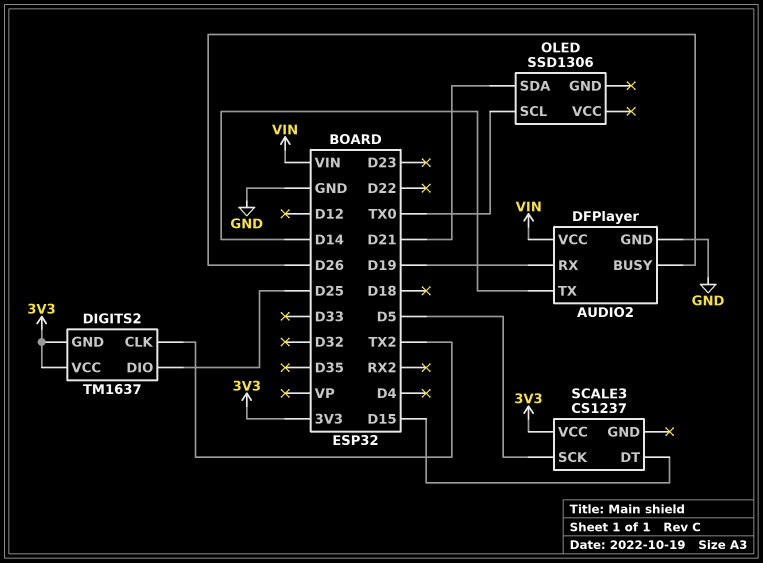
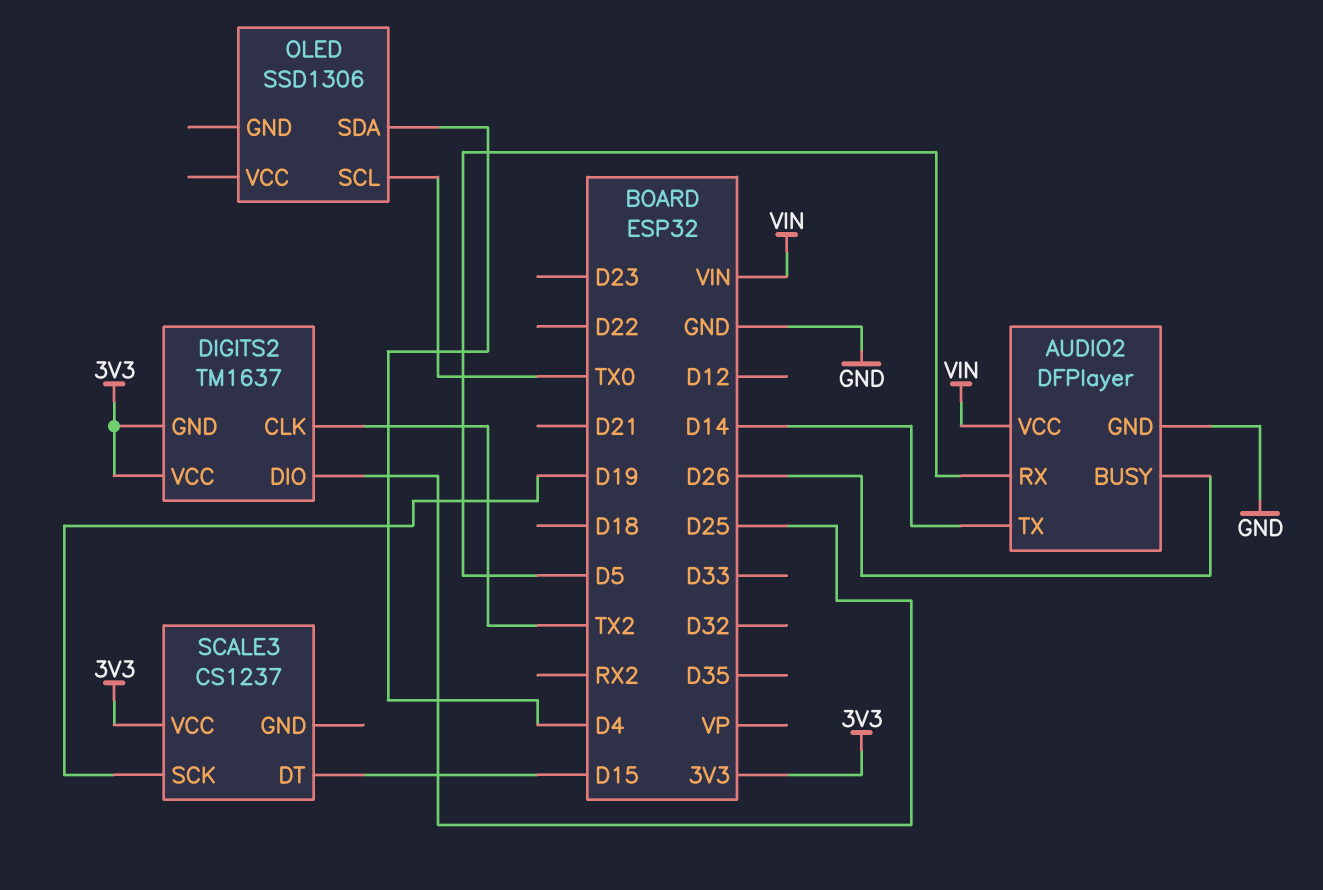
AUDIO2 pin RX: D19 -> D5
OLED pin SDA: D21 -> D4
SCALE3 pin SCK: D5 -> D19

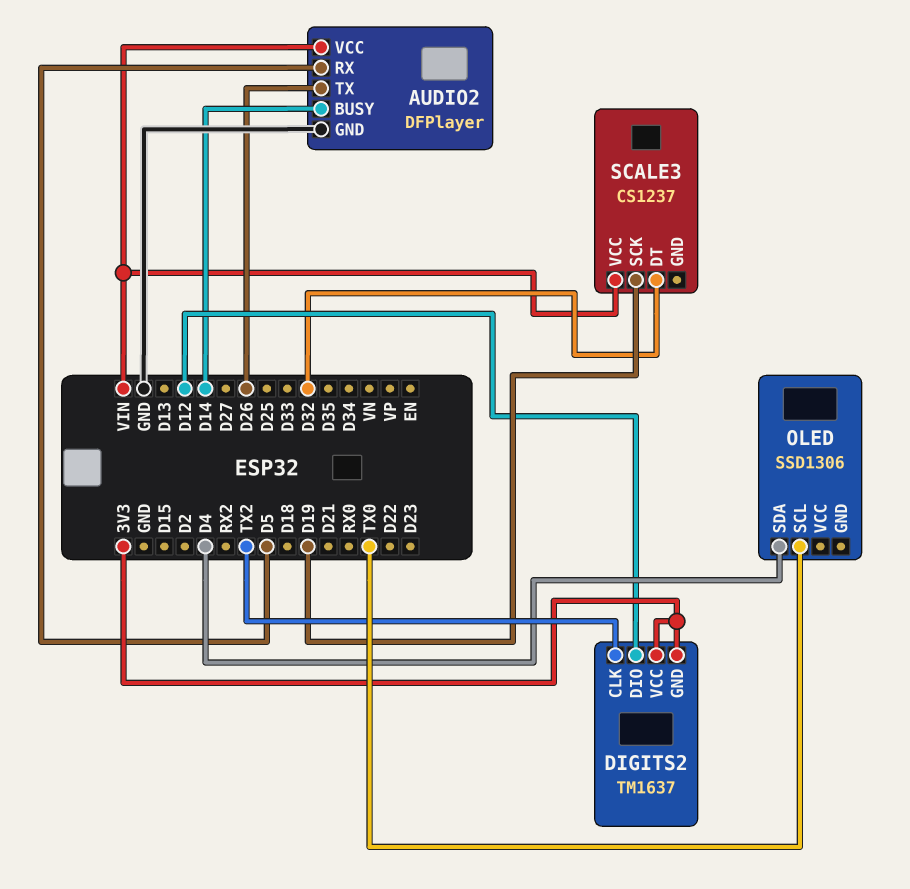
AUDIO2 pin BUSY: D26 -> D14
AUDIO2 pin TX: D14 -> D26
DIGITS2 pin DIO: D25 -> D12
SCALE3 pin DT: D15 -> D32
SCALE3 pin VCC: 3V3 -> VIN

